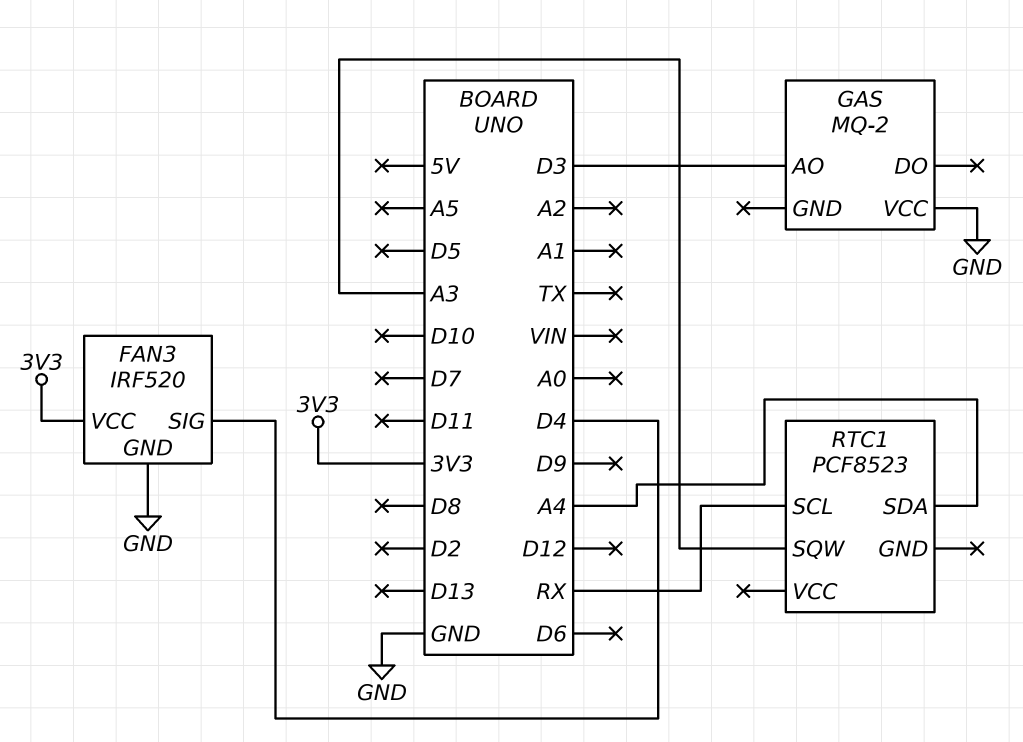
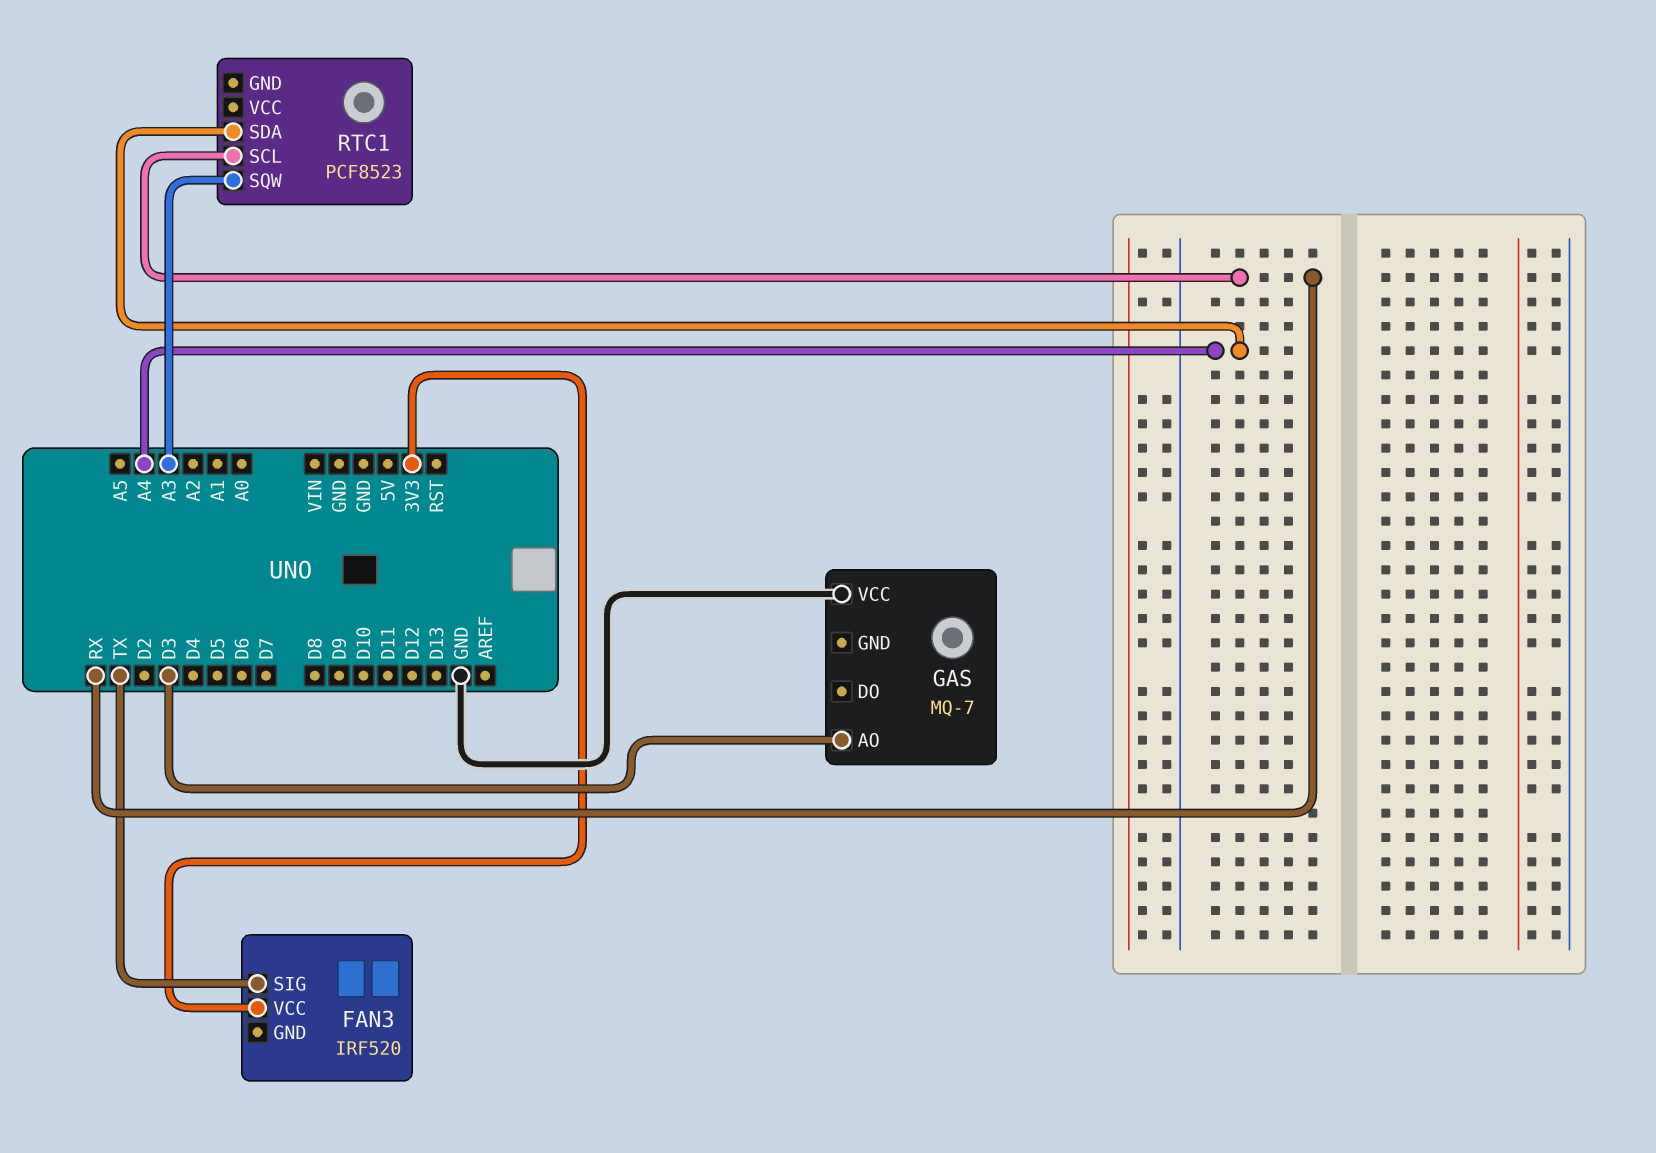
FAN3 pin GND: GND -> none
FAN3 pin SIG: D4 -> TX
GAS: MQ-2 -> MQ-7

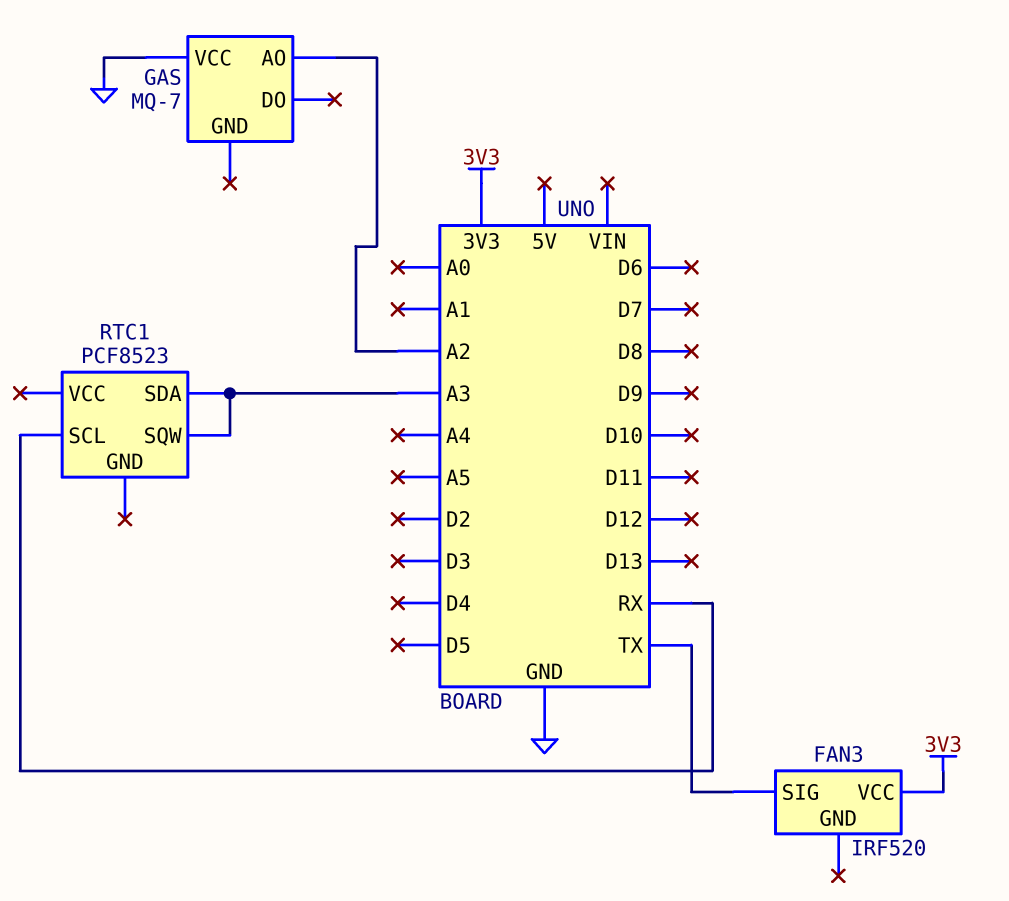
GAS pin AO: D3 -> A2
RTC1 pin SDA: A4 -> A3

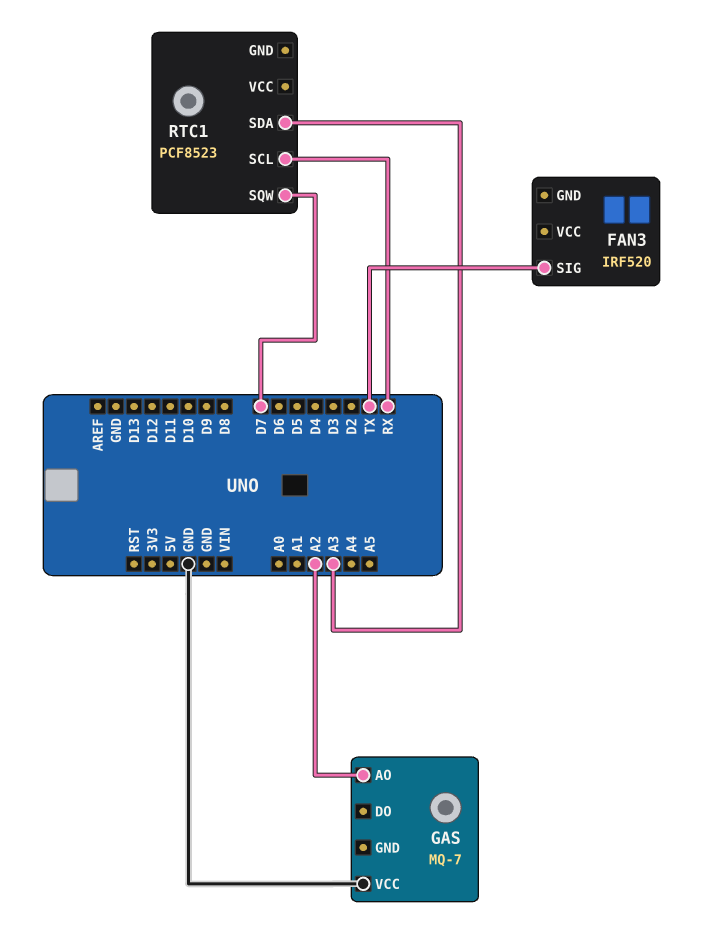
FAN3 pin VCC: 3V3 -> none
RTC1 pin SQW: A3 -> D7

